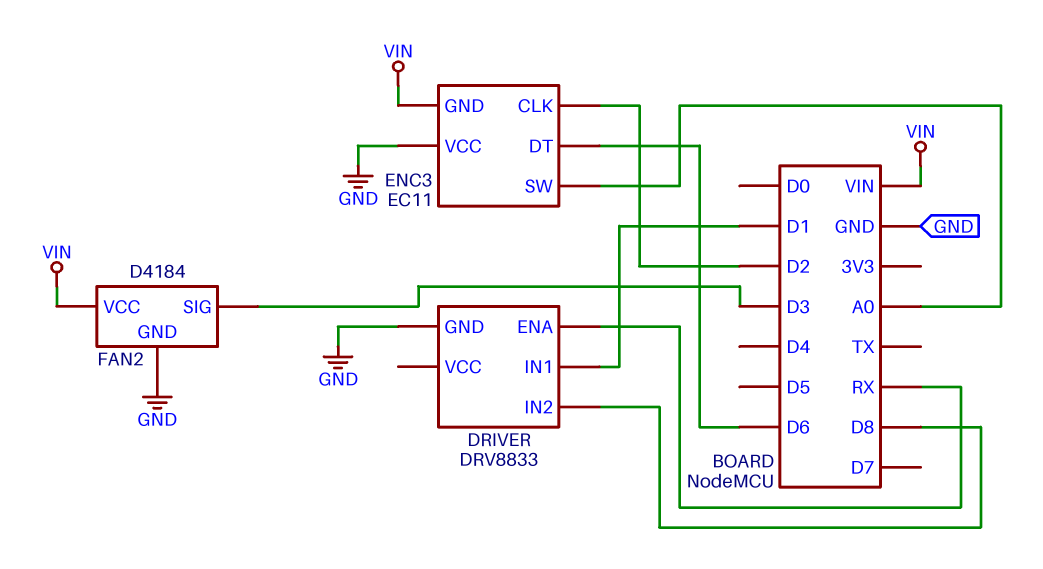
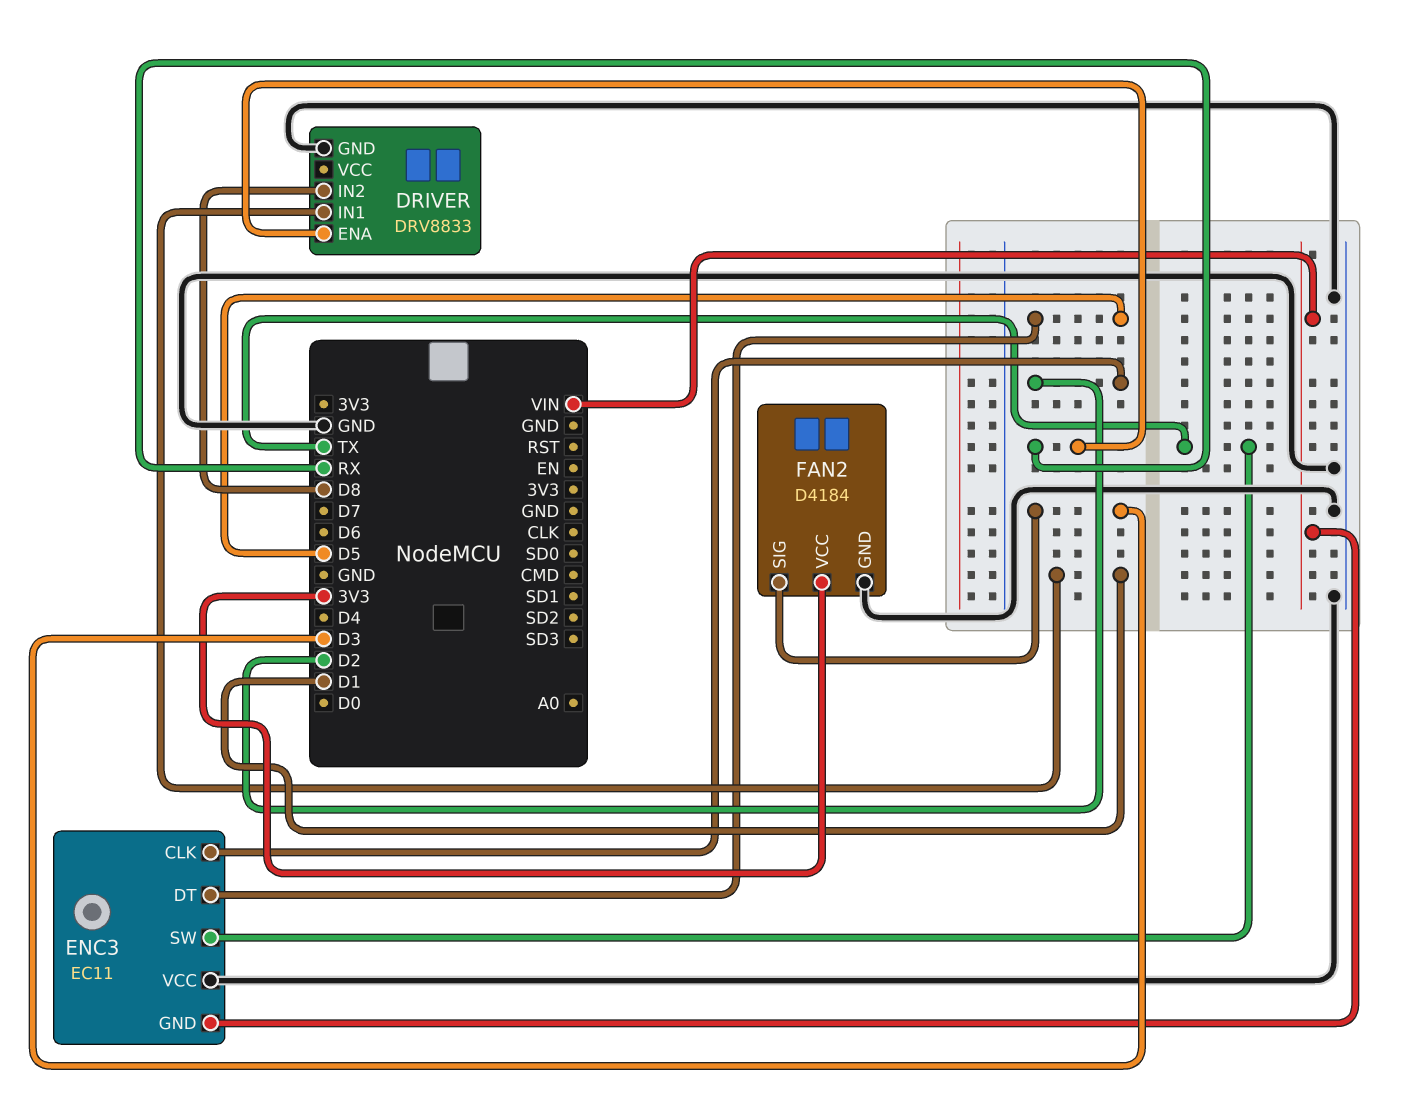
ENC3 pin DT: D6 -> D5
ENC3 pin SW: A0 -> TX
FAN2 pin VCC: VIN -> 3V3

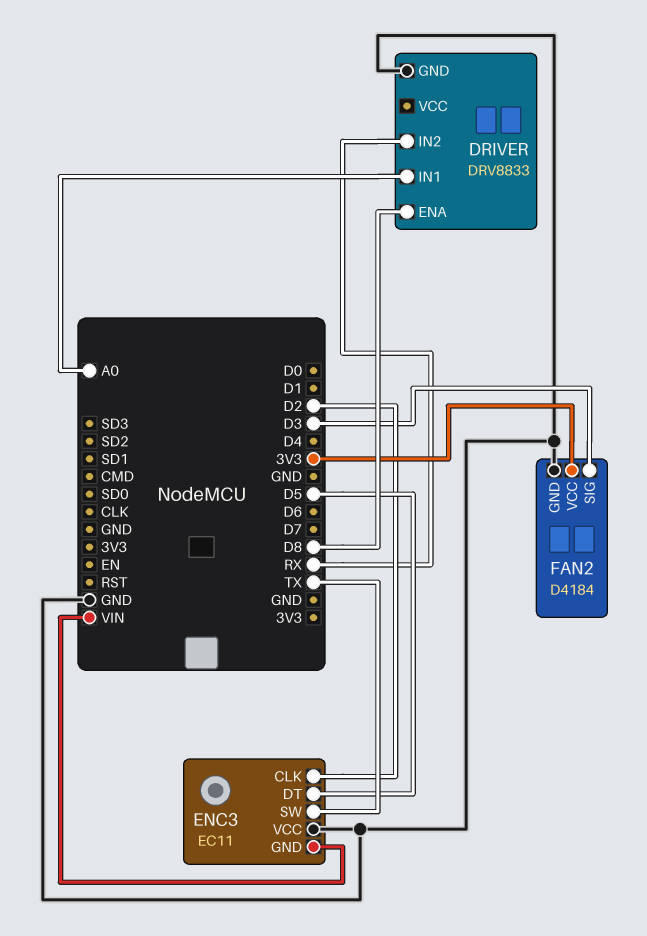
DRIVER pin ENA: RX -> D8
DRIVER pin IN1: D1 -> A0
DRIVER pin IN2: D8 -> RX

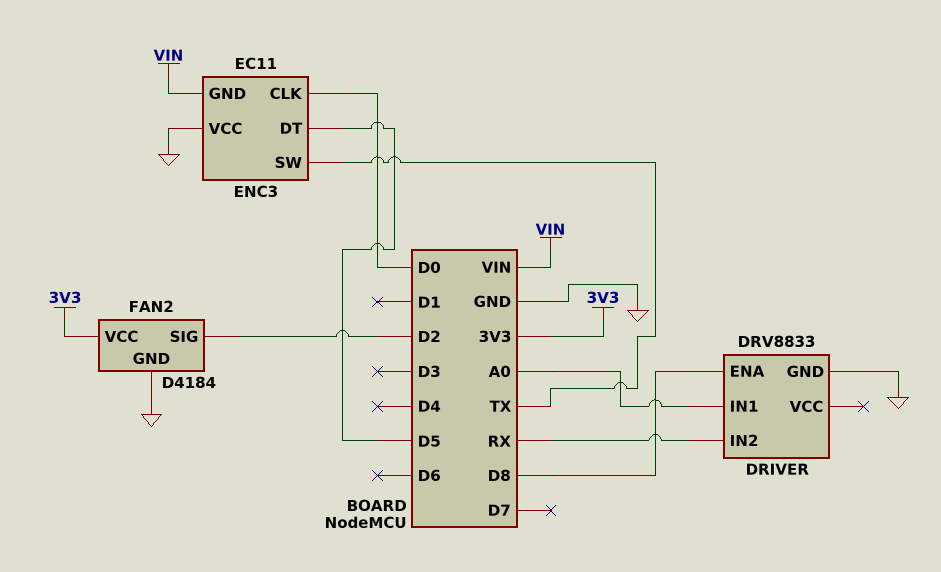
ENC3 pin CLK: D2 -> D0
FAN2 pin SIG: D3 -> D2

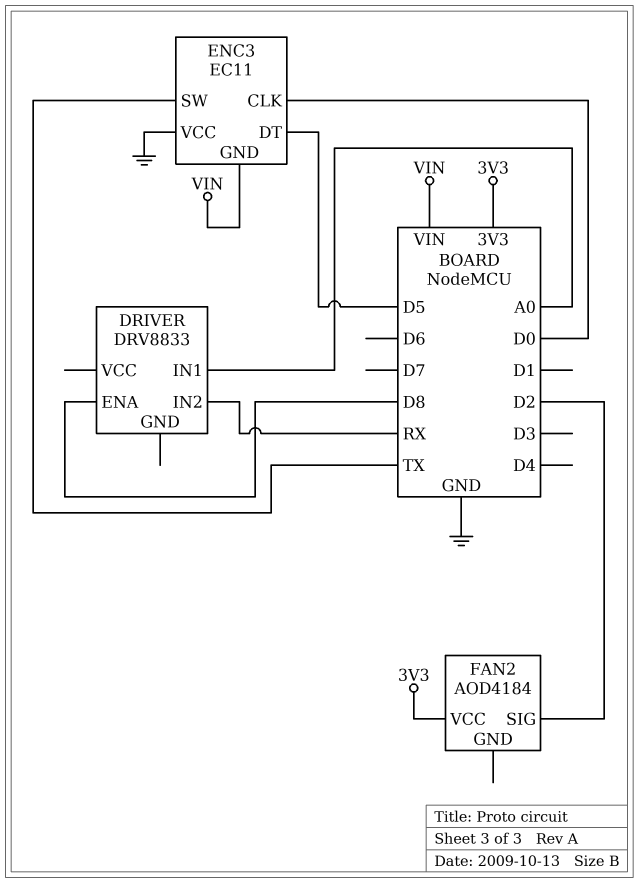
DRIVER pin GND: GND -> none
FAN2: D4184 -> AOD4184
FAN2 pin GND: GND -> none

